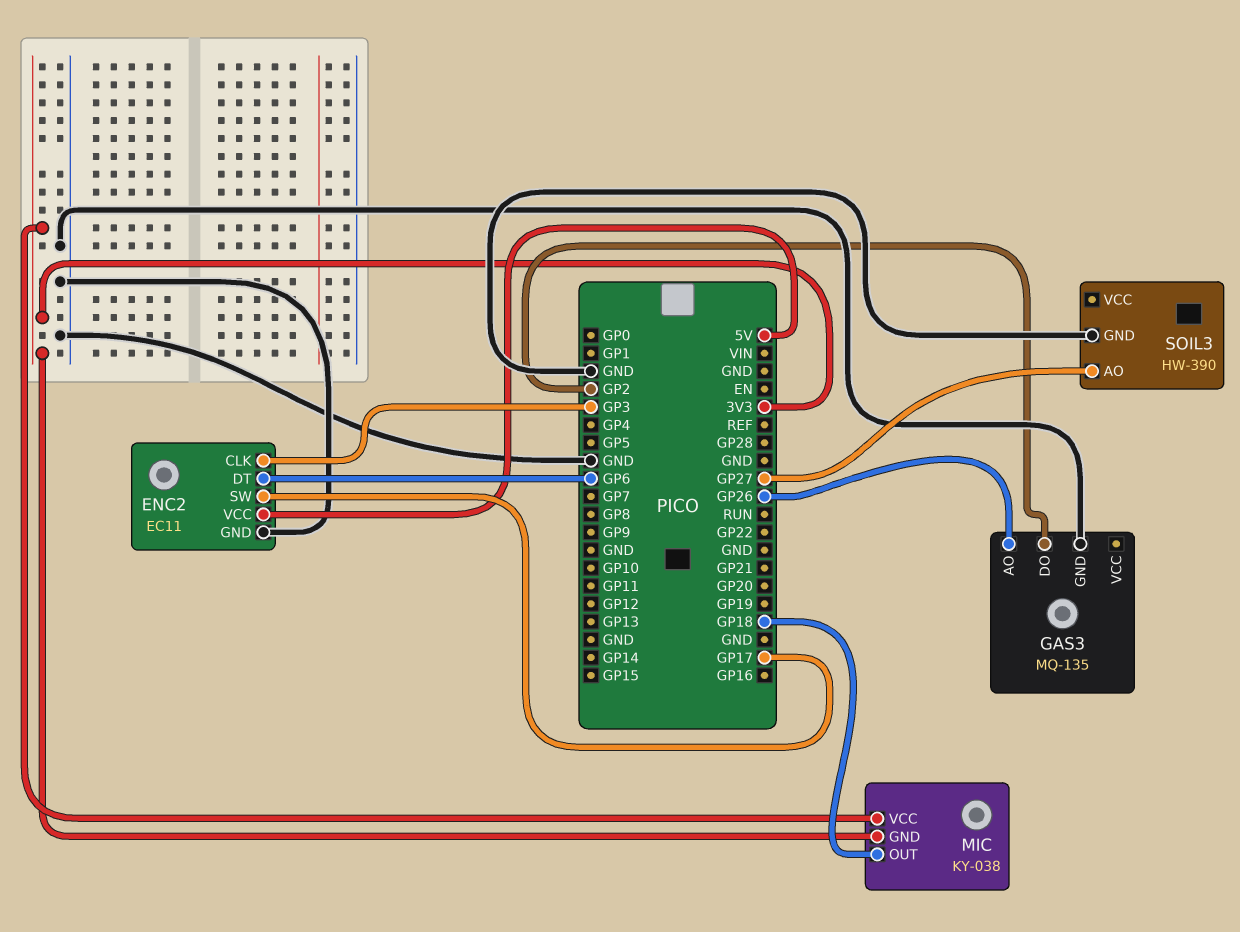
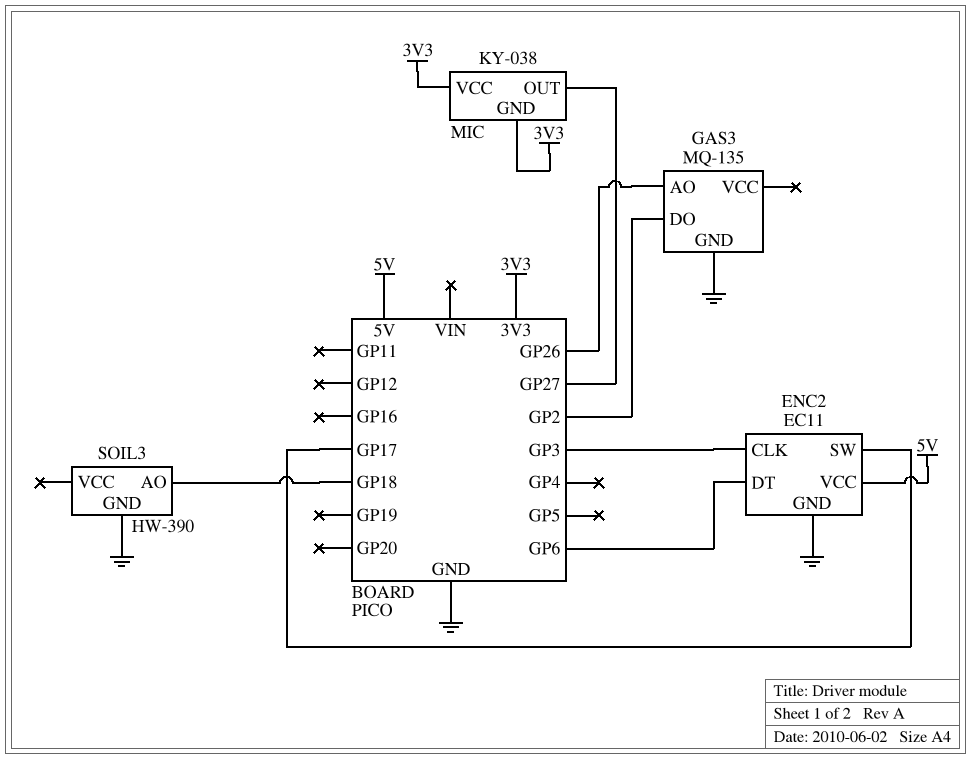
MIC pin OUT: GP18 -> GP27
SOIL3 pin AO: GP27 -> GP18

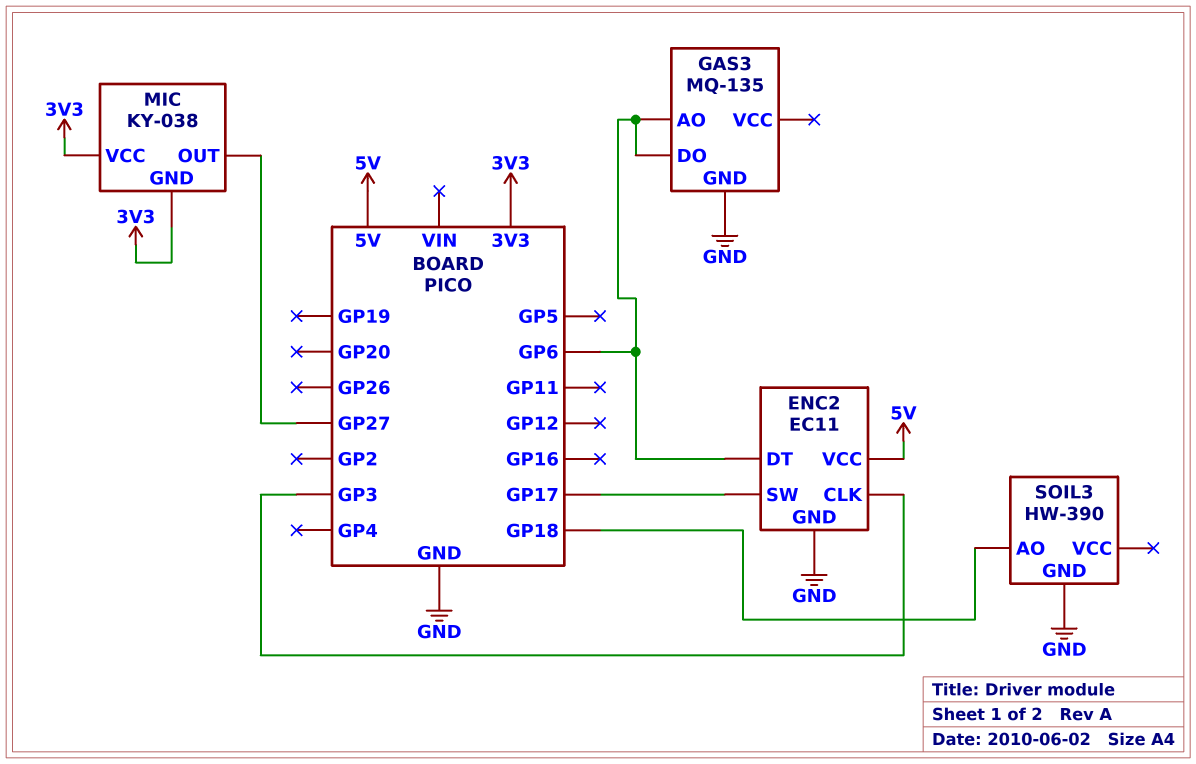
GAS3 pin AO: GP26 -> GP6
GAS3 pin DO: GP2 -> GP6

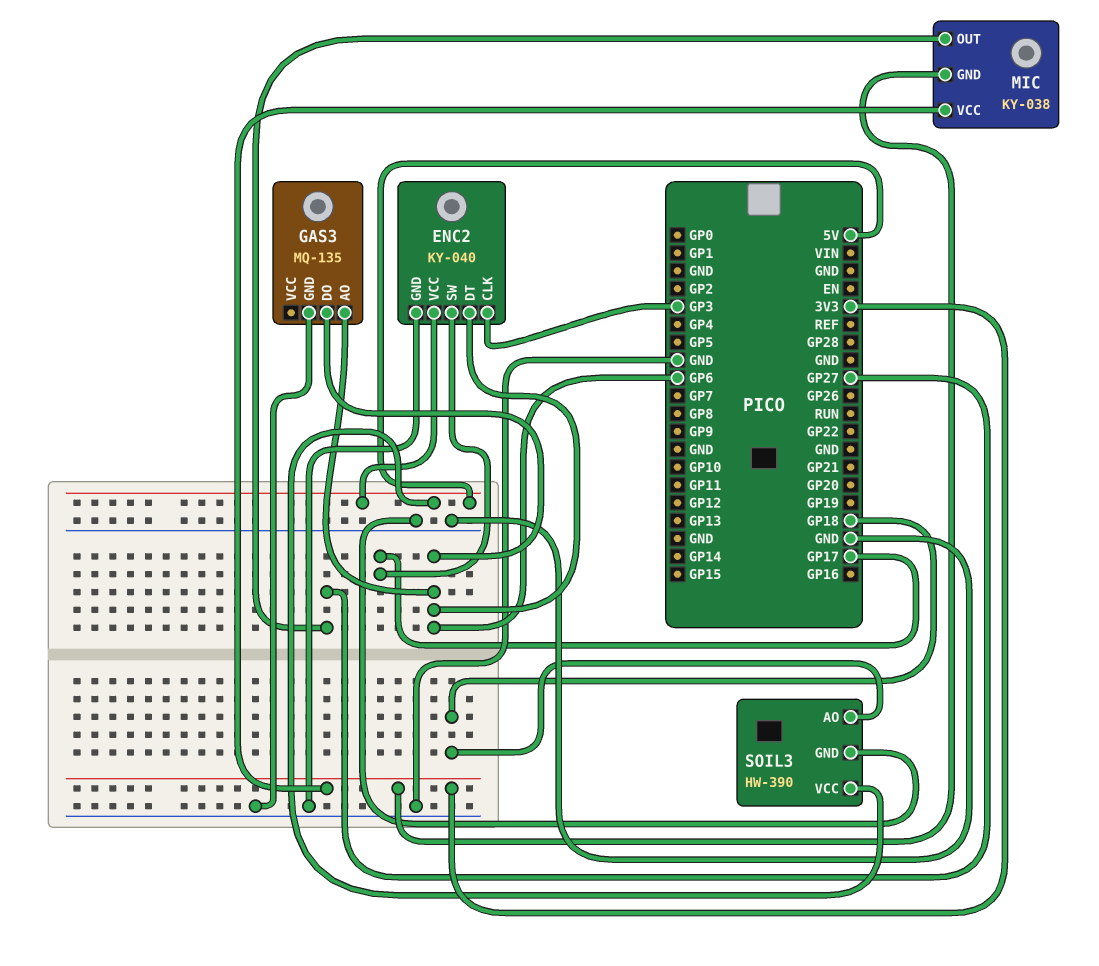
ENC2: EC11 -> KY-040
SOIL3 pin VCC: none -> 5V

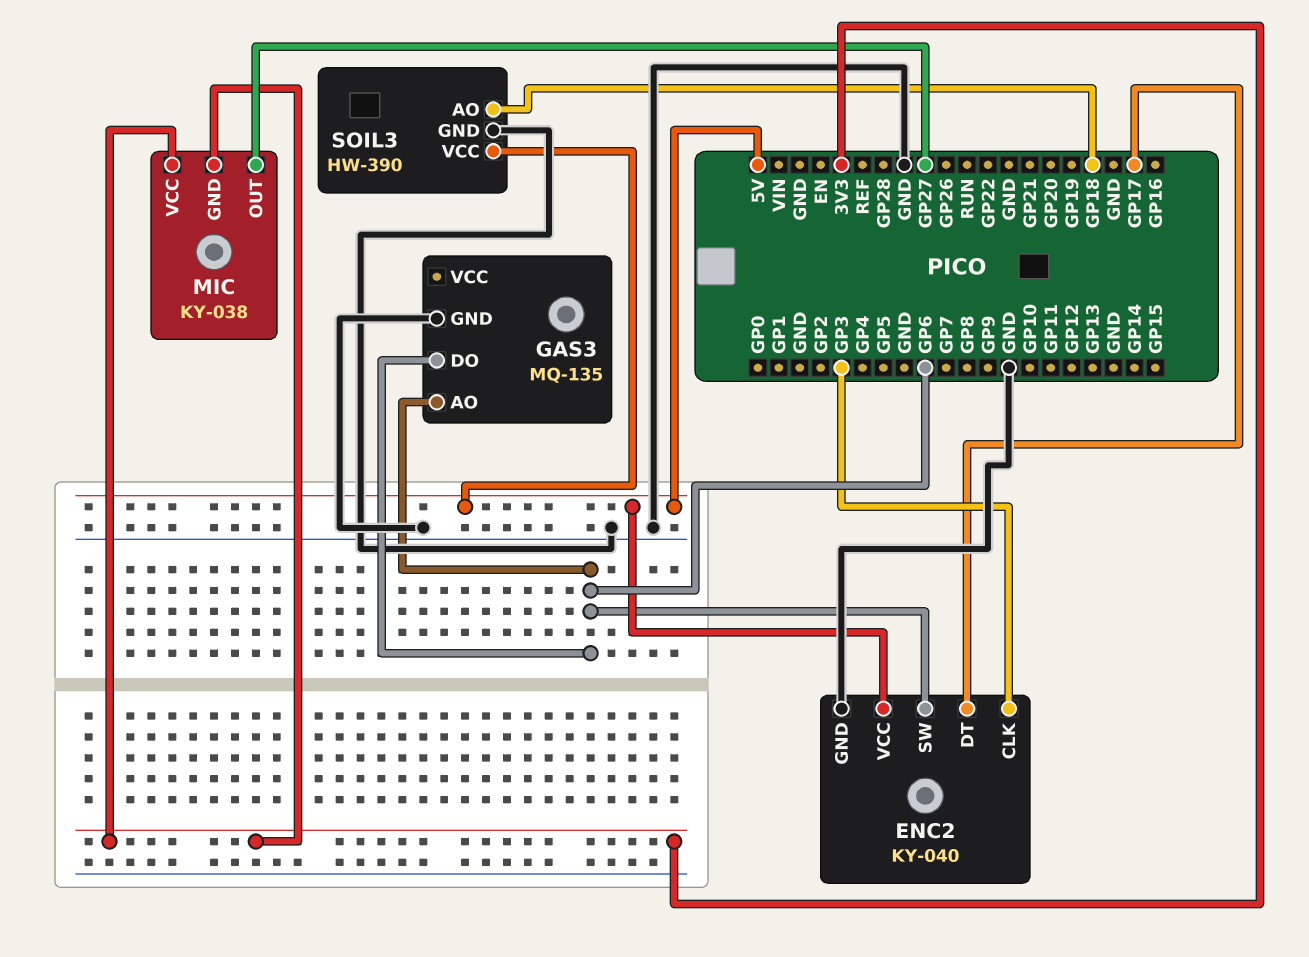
ENC2 pin DT: GP6 -> GP17
ENC2 pin SW: GP17 -> GP6

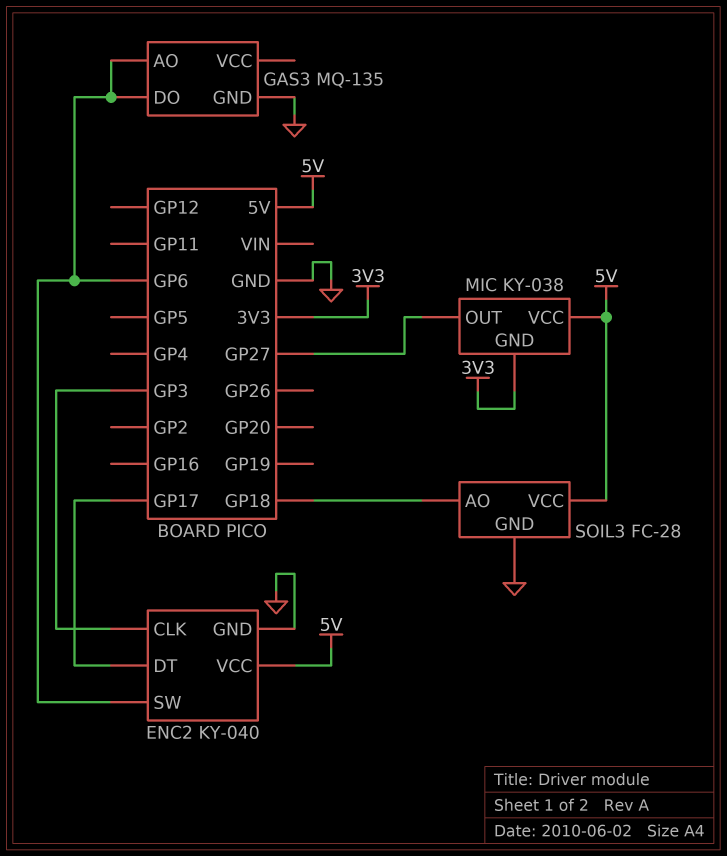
MIC pin VCC: 3V3 -> 5V
SOIL3: HW-390 -> FC-28

